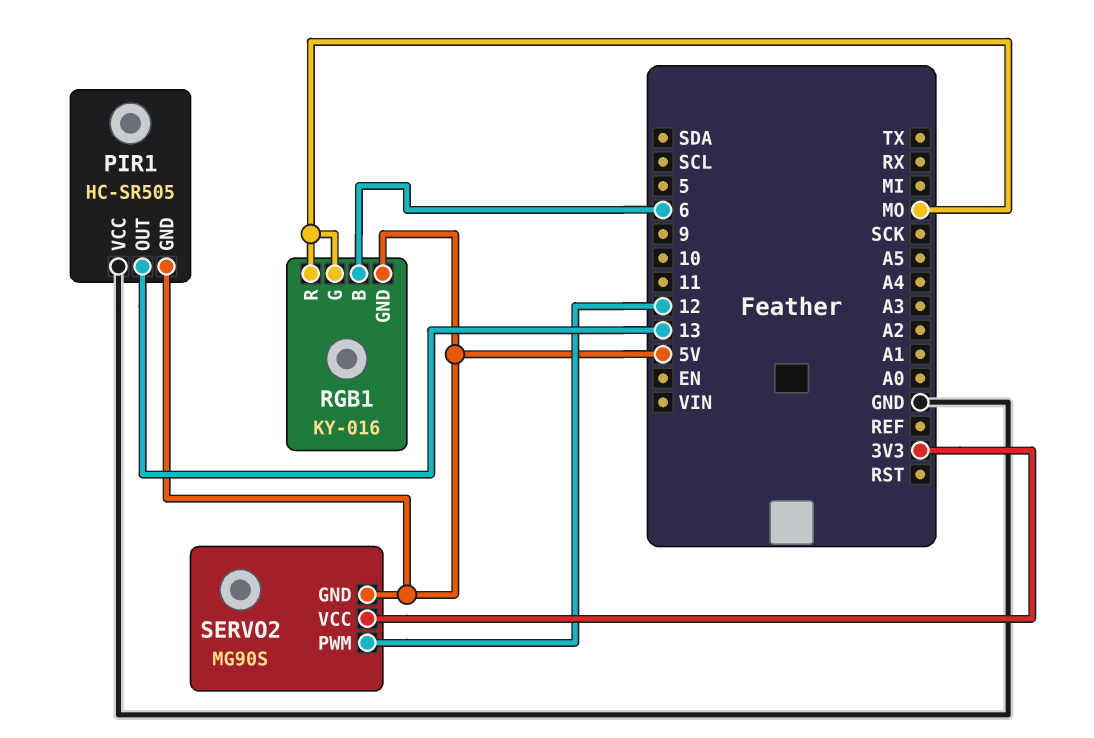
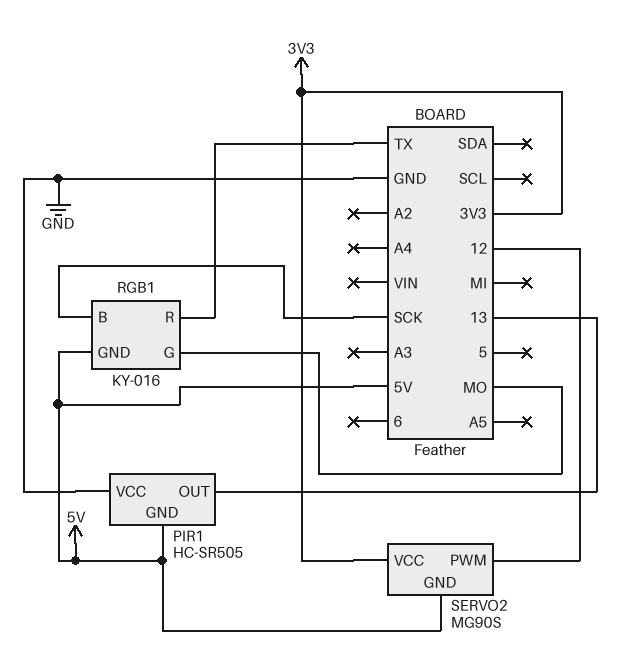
RGB1 pin B: 6 -> SCK
RGB1 pin R: MO -> TX

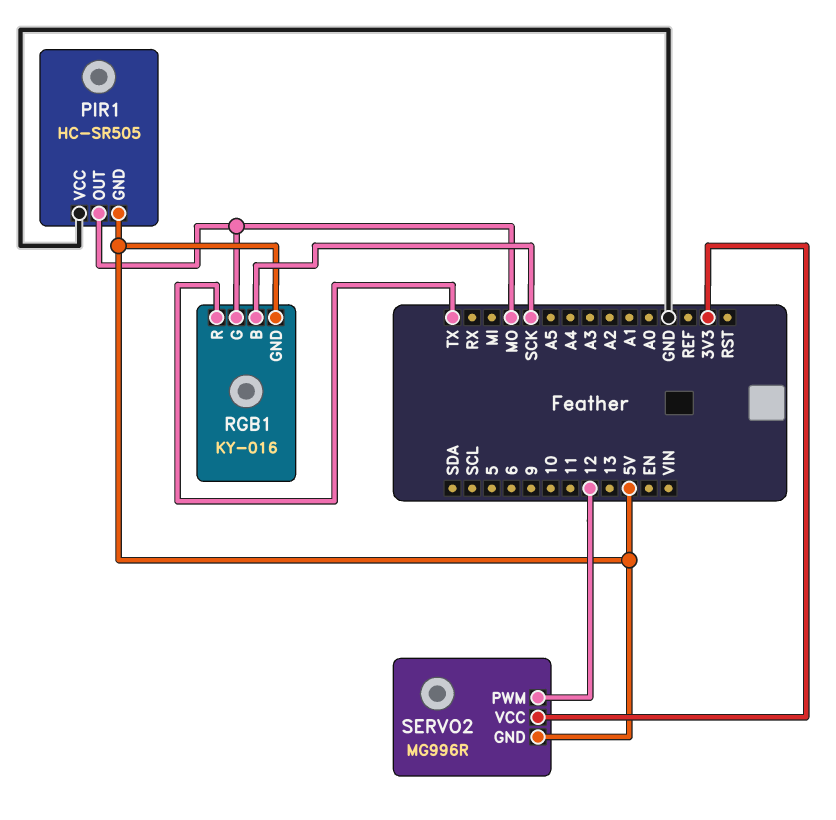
PIR1 pin OUT: 13 -> MO
SERVO2: MG90S -> MG996R

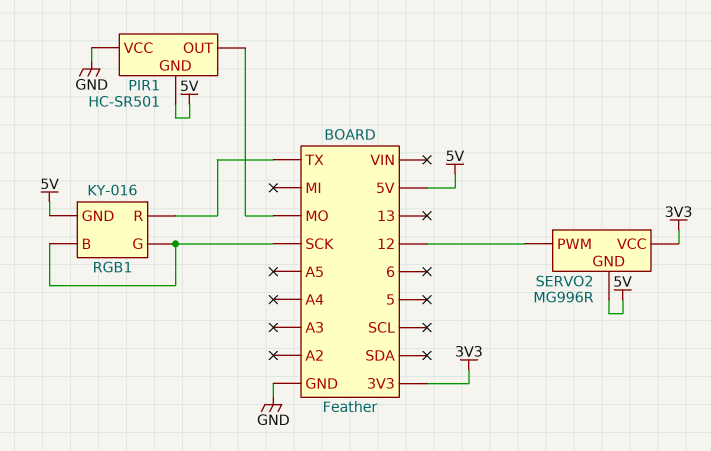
PIR1: HC-SR505 -> HC-SR501
RGB1 pin G: MO -> SCK

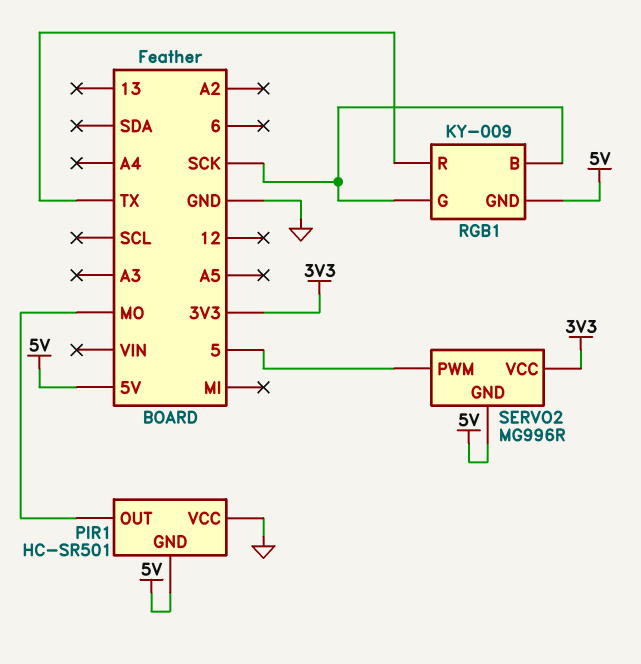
RGB1: KY-016 -> KY-009
SERVO2 pin PWM: 12 -> 5

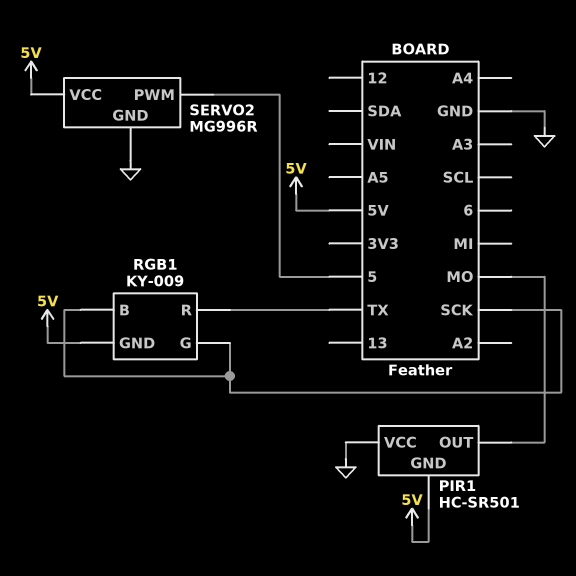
SERVO2 pin GND: 5V -> GND
SERVO2 pin VCC: 3V3 -> 5V

